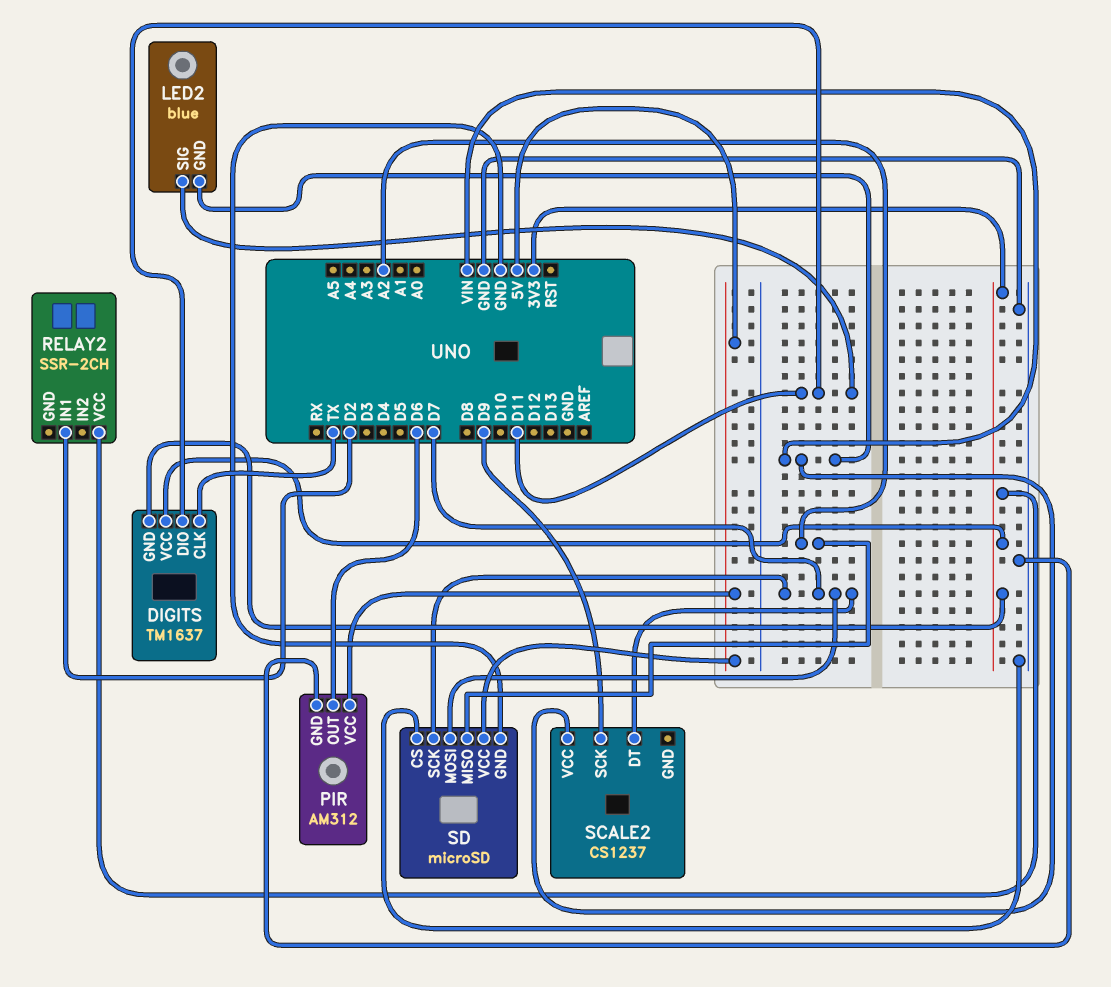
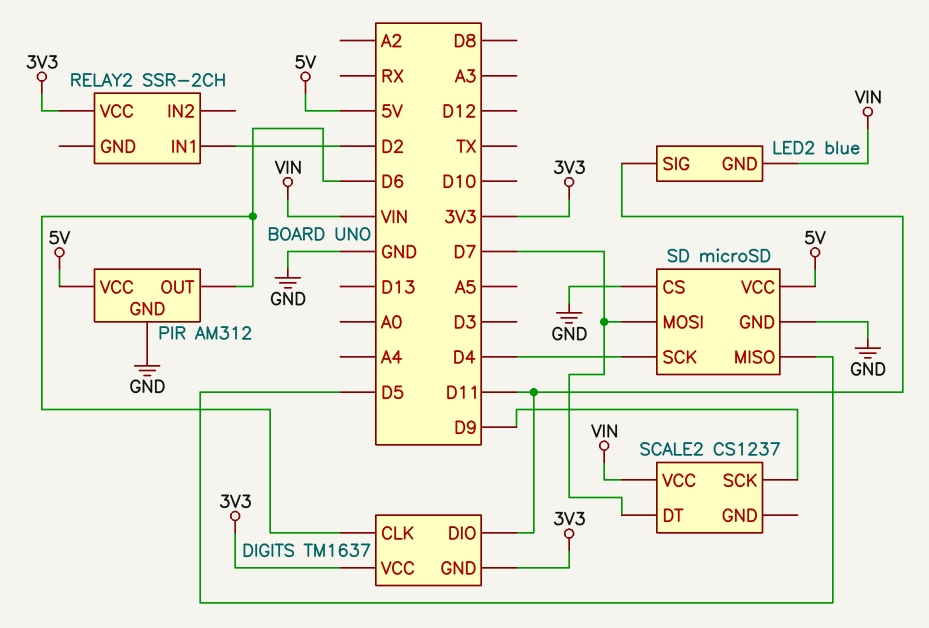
DIGITS pin CLK: TX -> D6
SD pin MISO: A2 -> D5
SD pin SCK: D7 -> D4

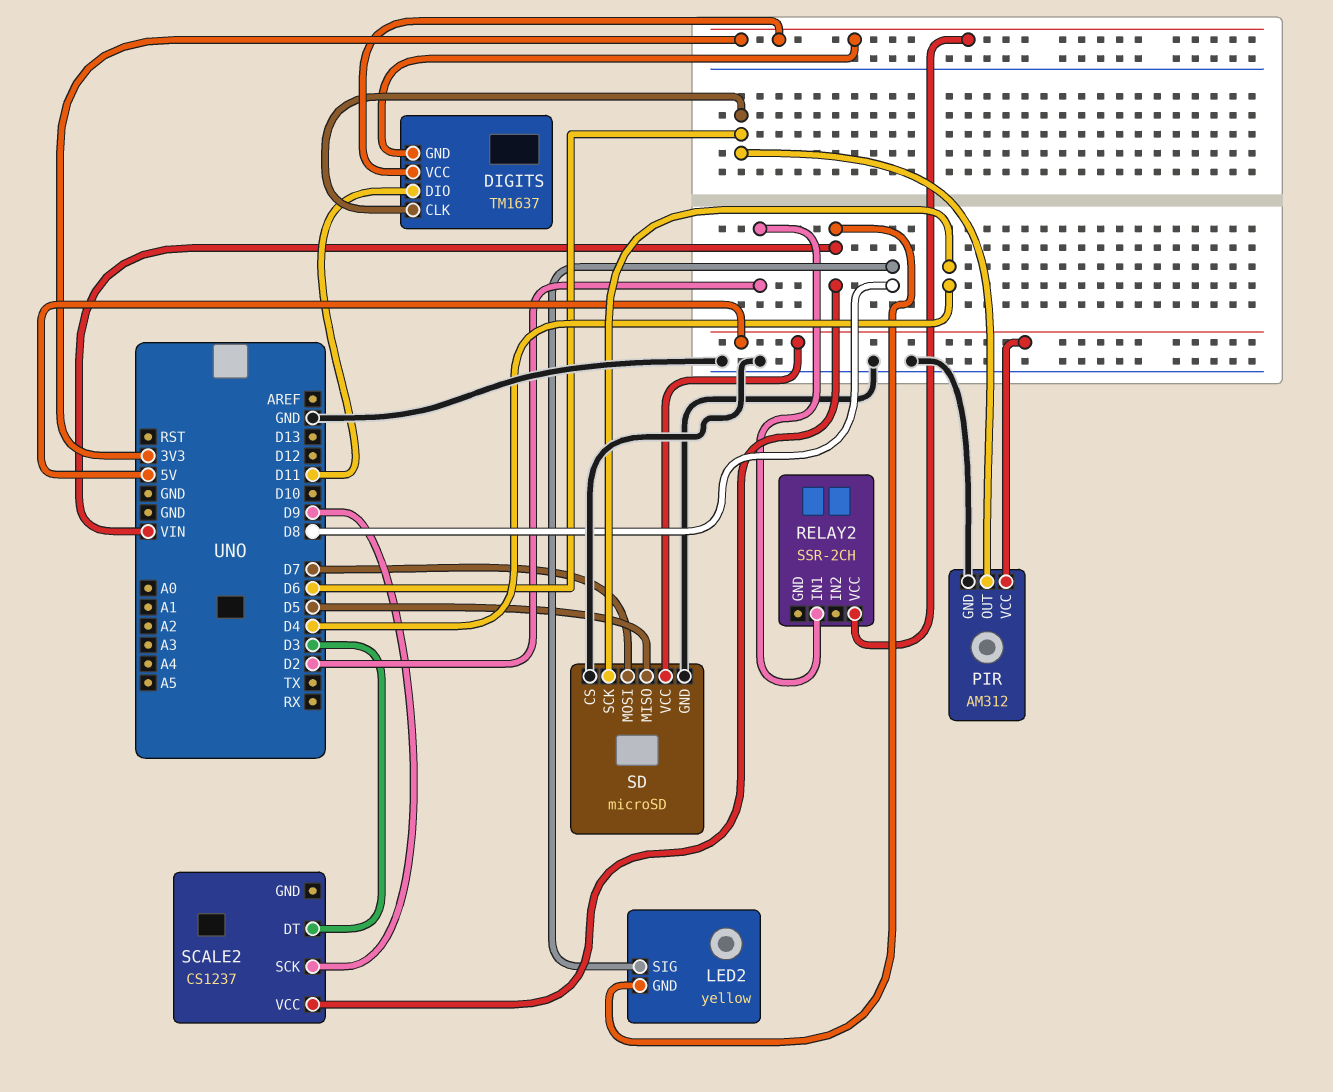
LED2: blue -> yellow
LED2 pin SIG: D11 -> D8
SCALE2 pin DT: D7 -> D3

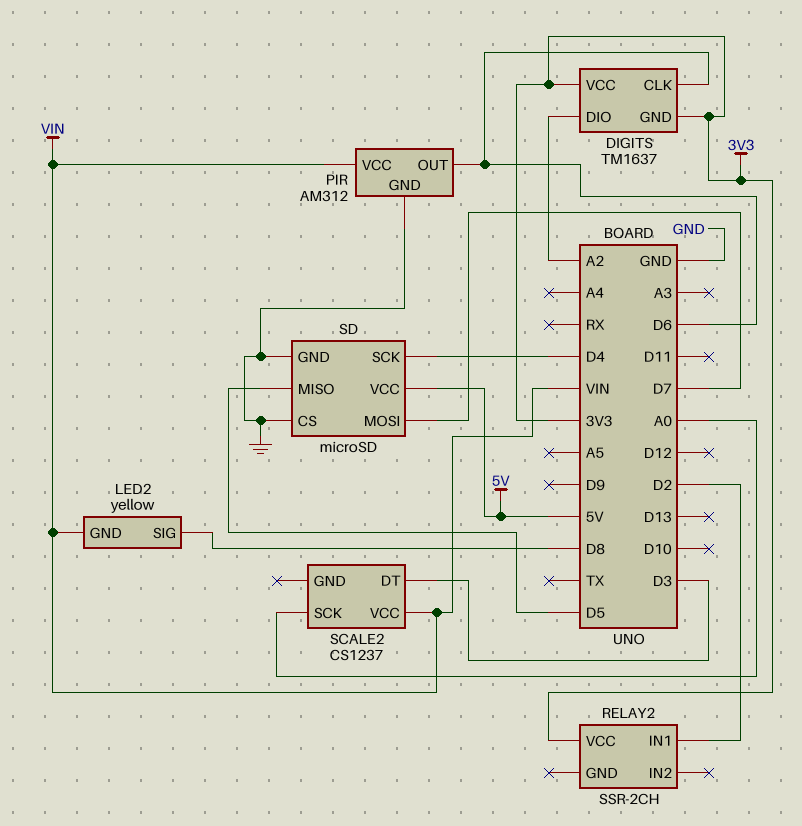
DIGITS pin DIO: D11 -> A2
PIR pin VCC: 5V -> VIN
SCALE2 pin SCK: D9 -> A0

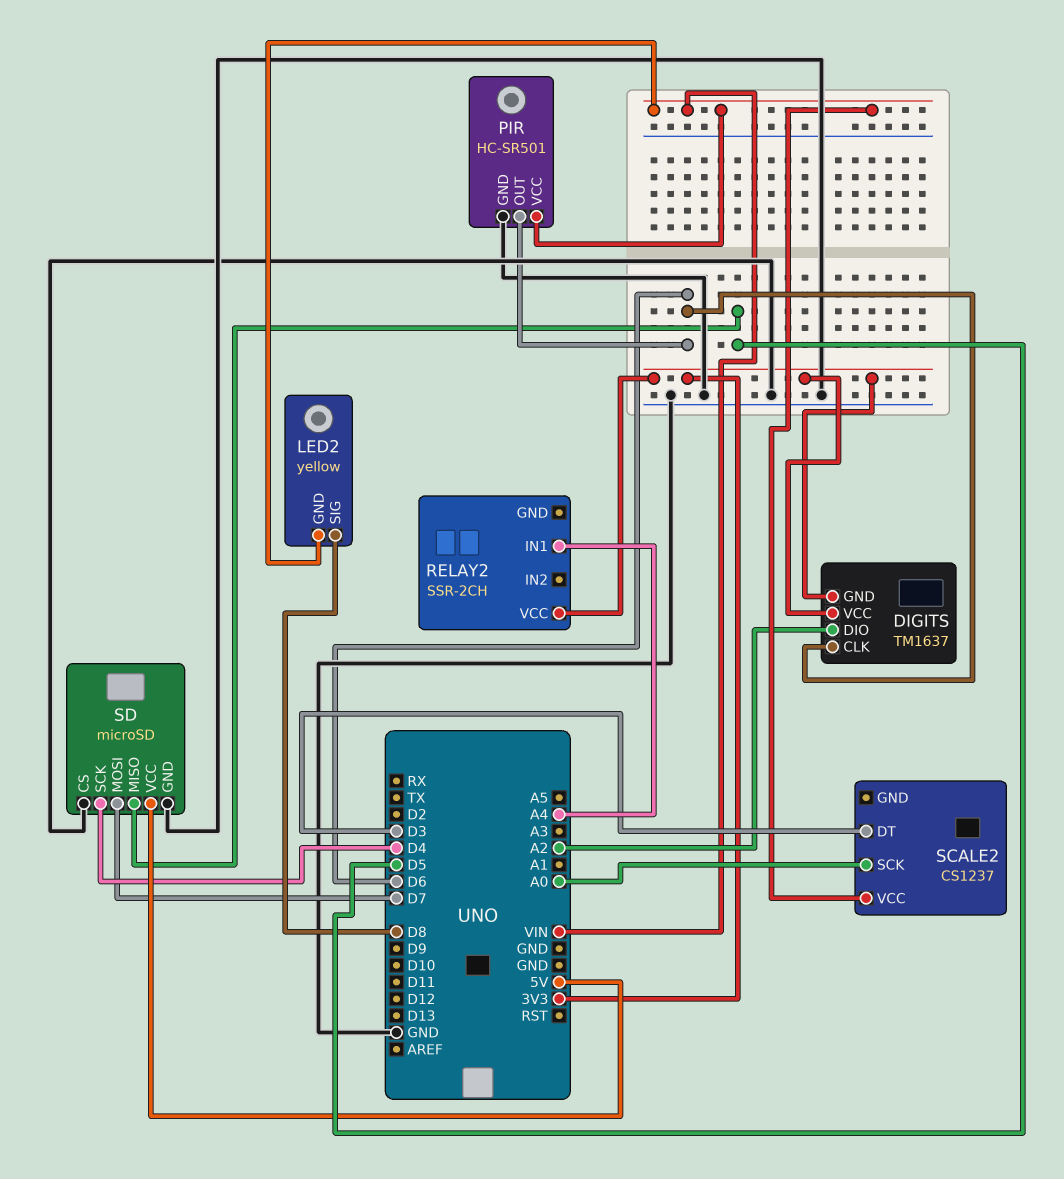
PIR: AM312 -> HC-SR501
RELAY2 pin IN1: D2 -> A4

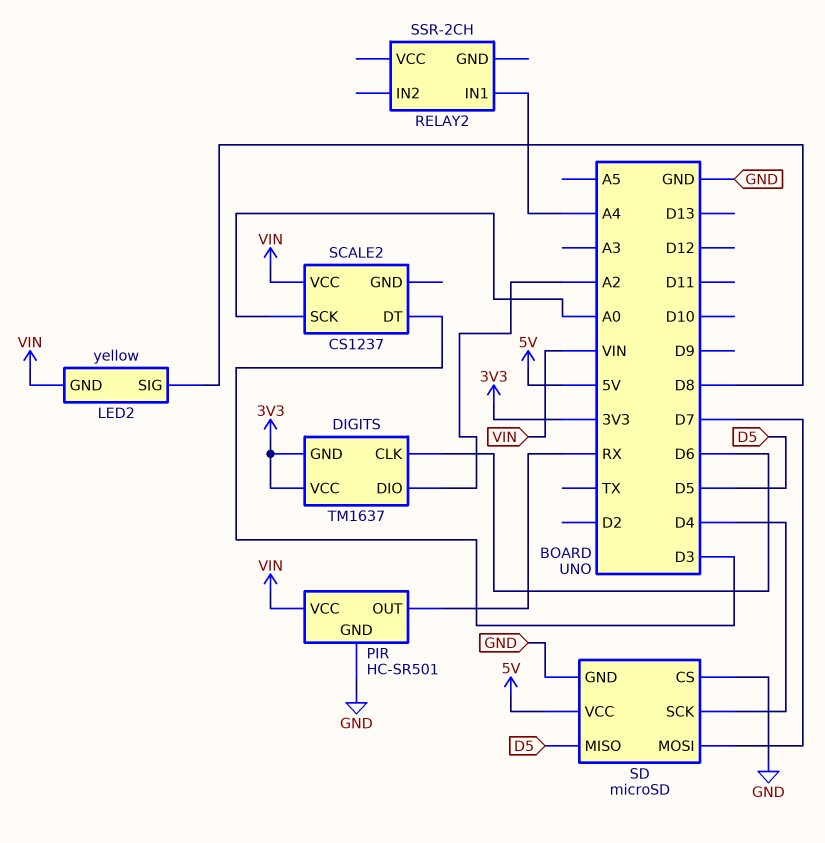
PIR pin OUT: D6 -> RX
RELAY2 pin VCC: 3V3 -> none

